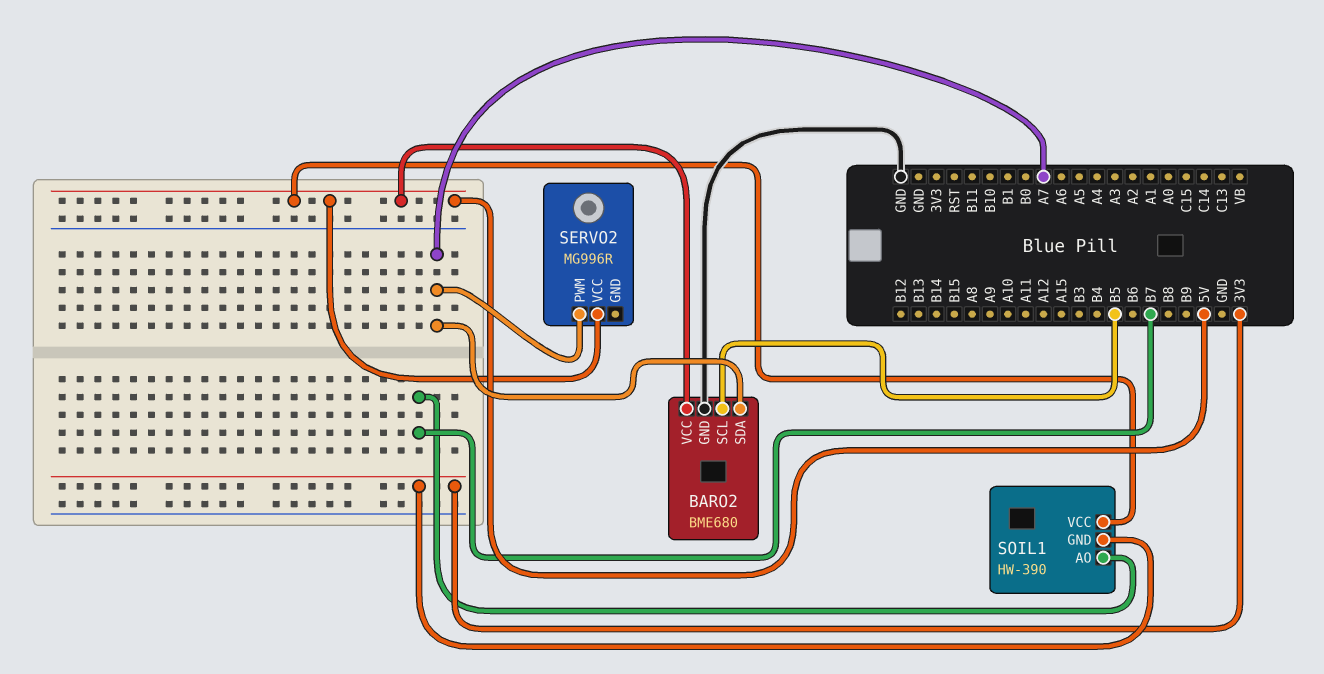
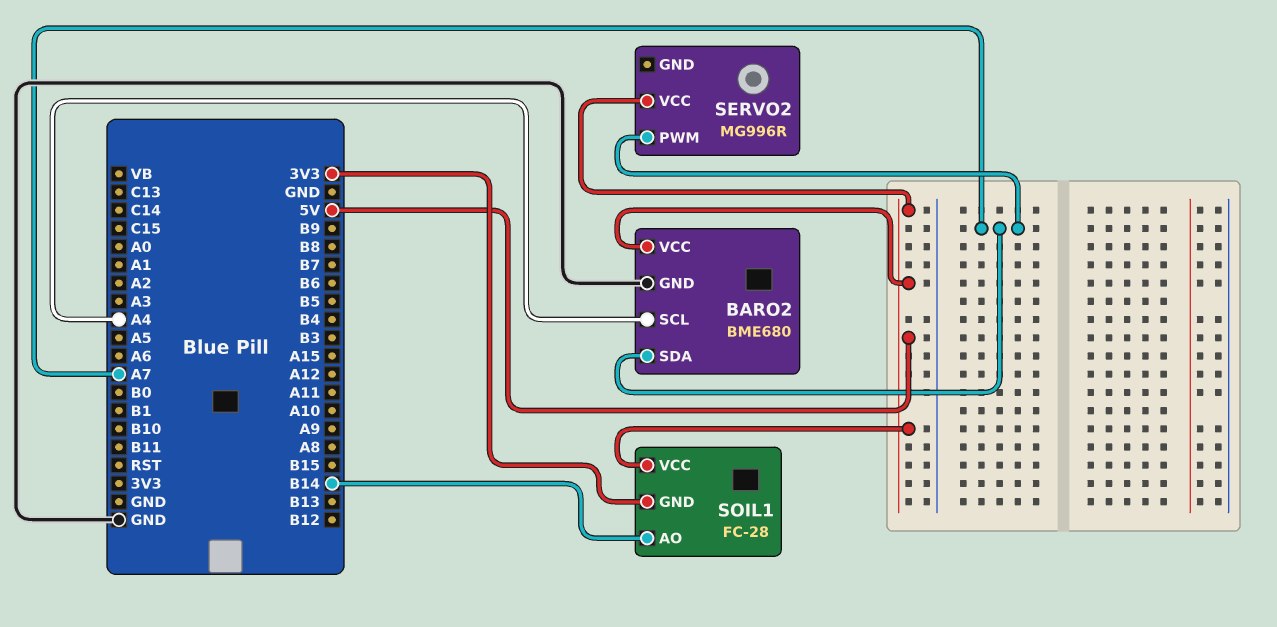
BARO2 pin SCL: B5 -> A4
SOIL1: HW-390 -> FC-28
SOIL1 pin AO: B7 -> B14

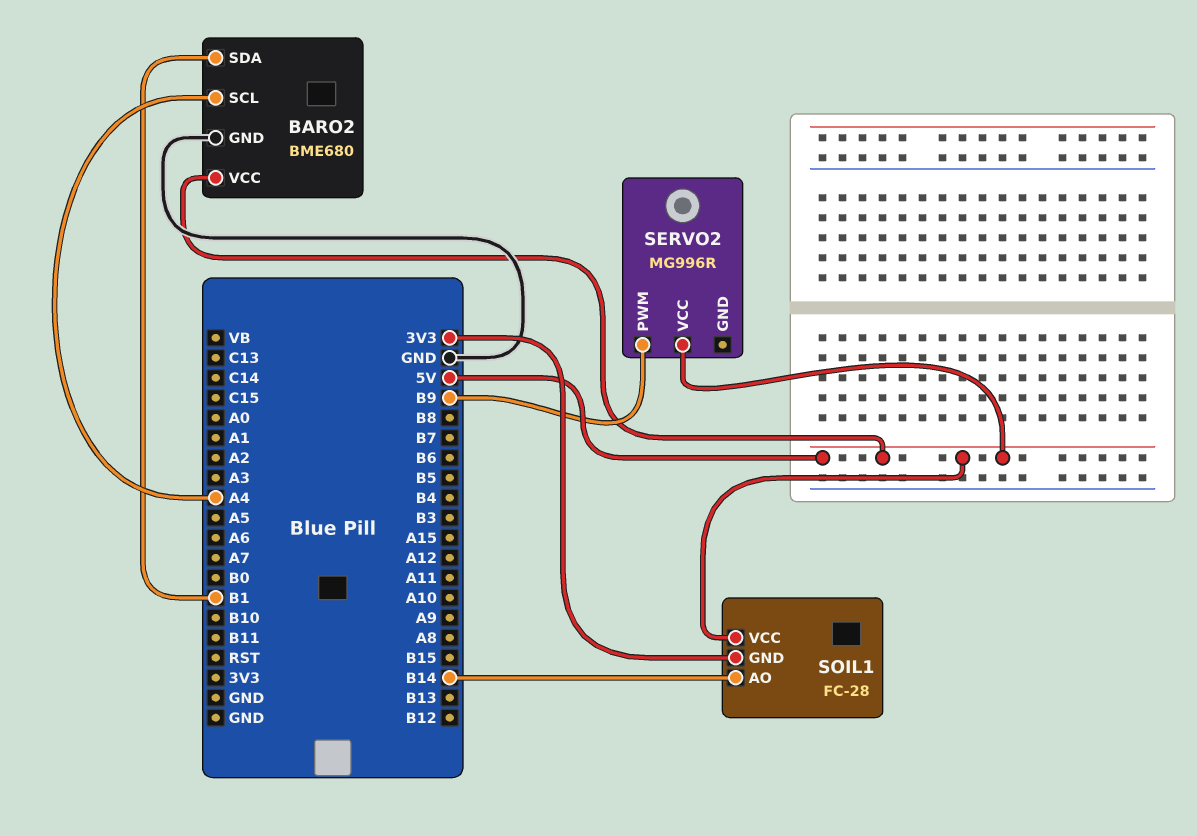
BARO2 pin SDA: A7 -> B1
SERVO2 pin PWM: A7 -> B9

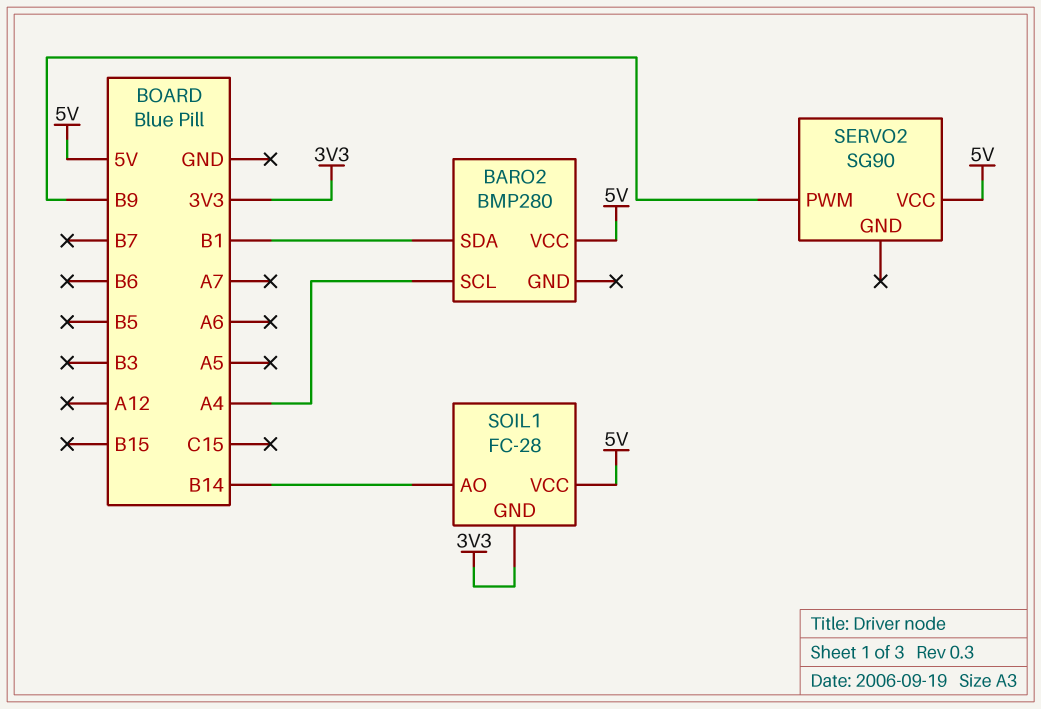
BARO2: BME680 -> BMP280
BARO2 pin GND: GND -> none
SERVO2: MG996R -> SG90

